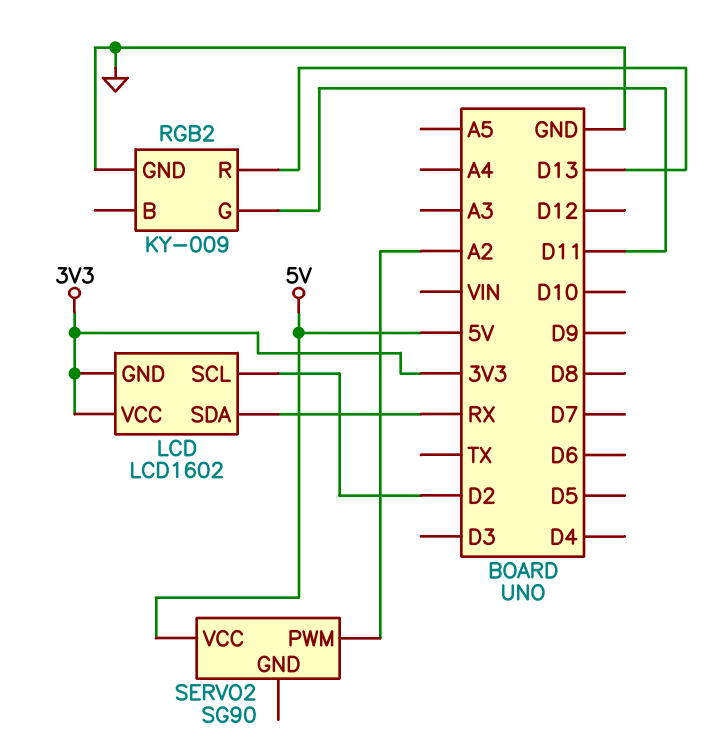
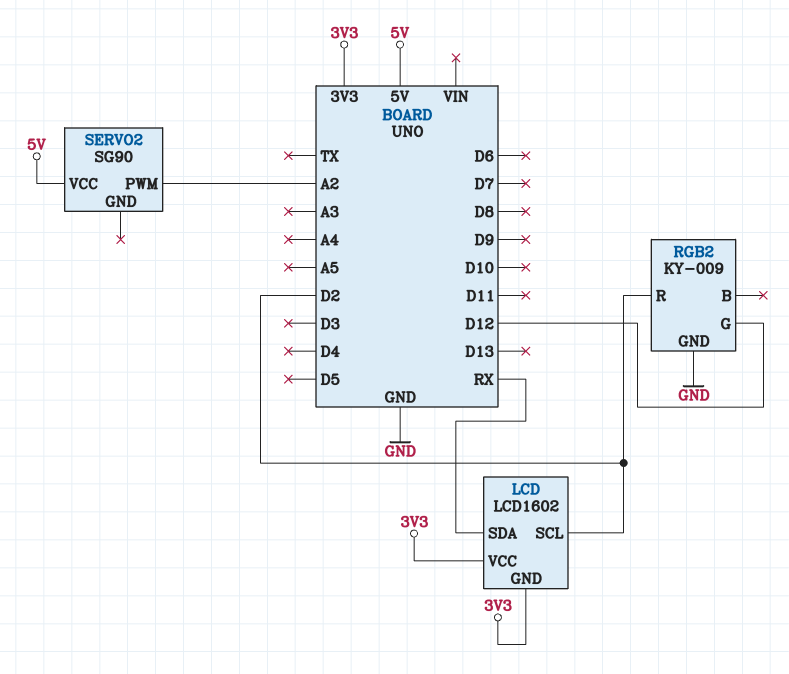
RGB2 pin G: D11 -> D12
RGB2 pin R: D13 -> D2

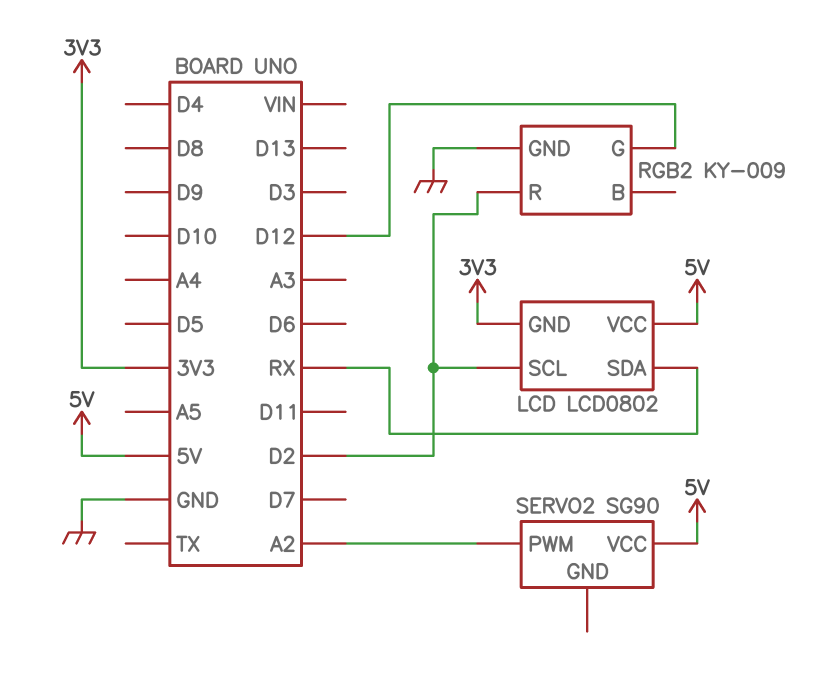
LCD: LCD1602 -> LCD0802
LCD pin VCC: 3V3 -> 5V

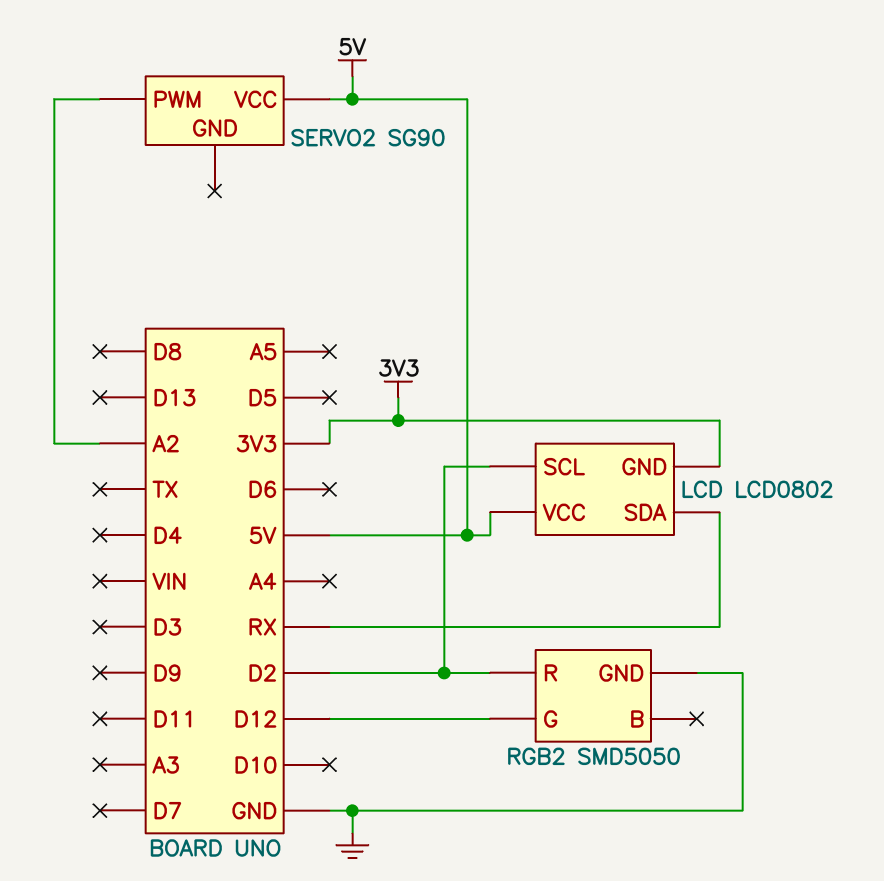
RGB2: KY-009 -> SMD5050

